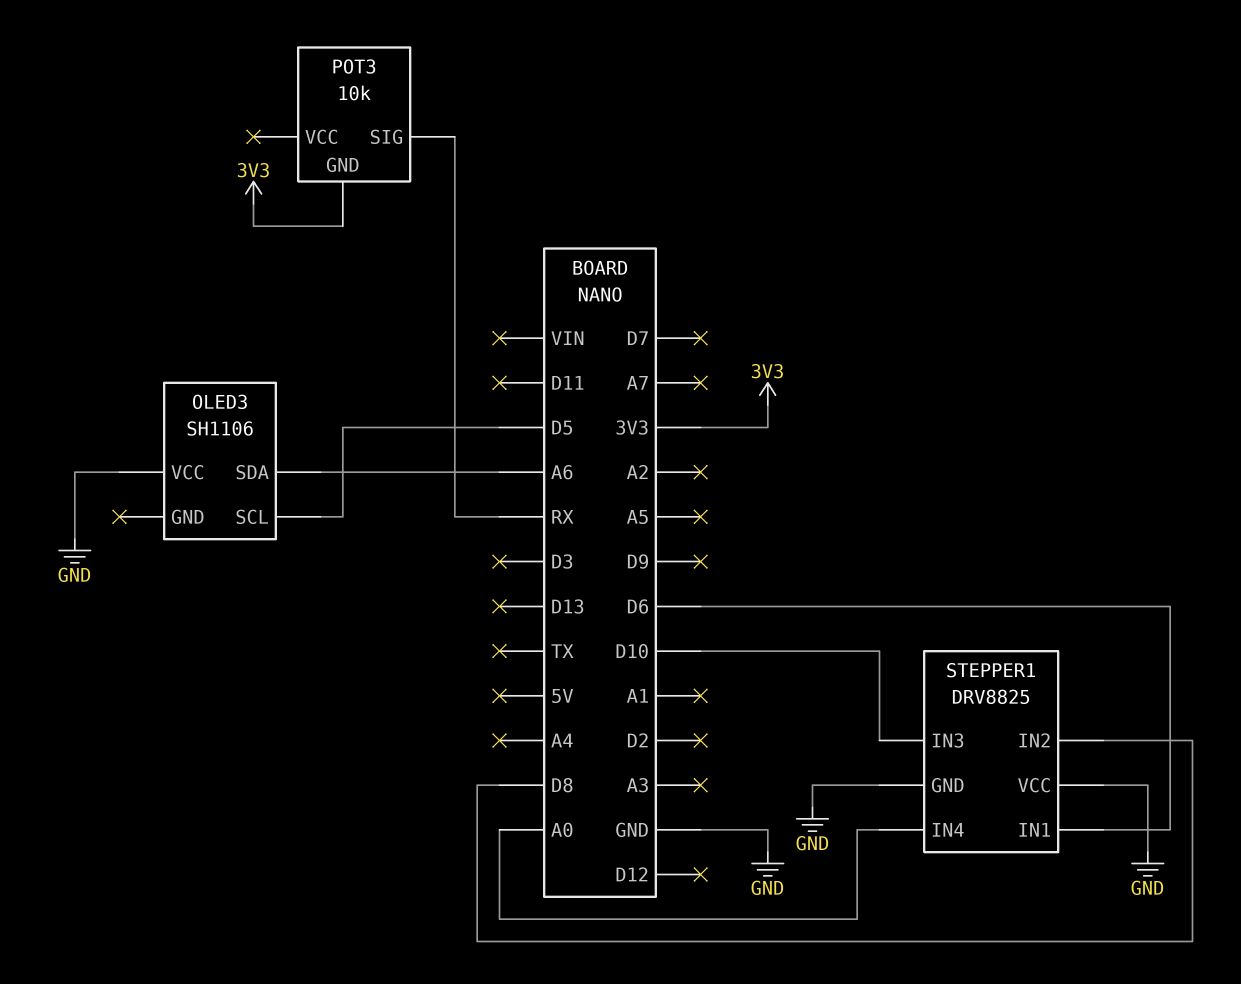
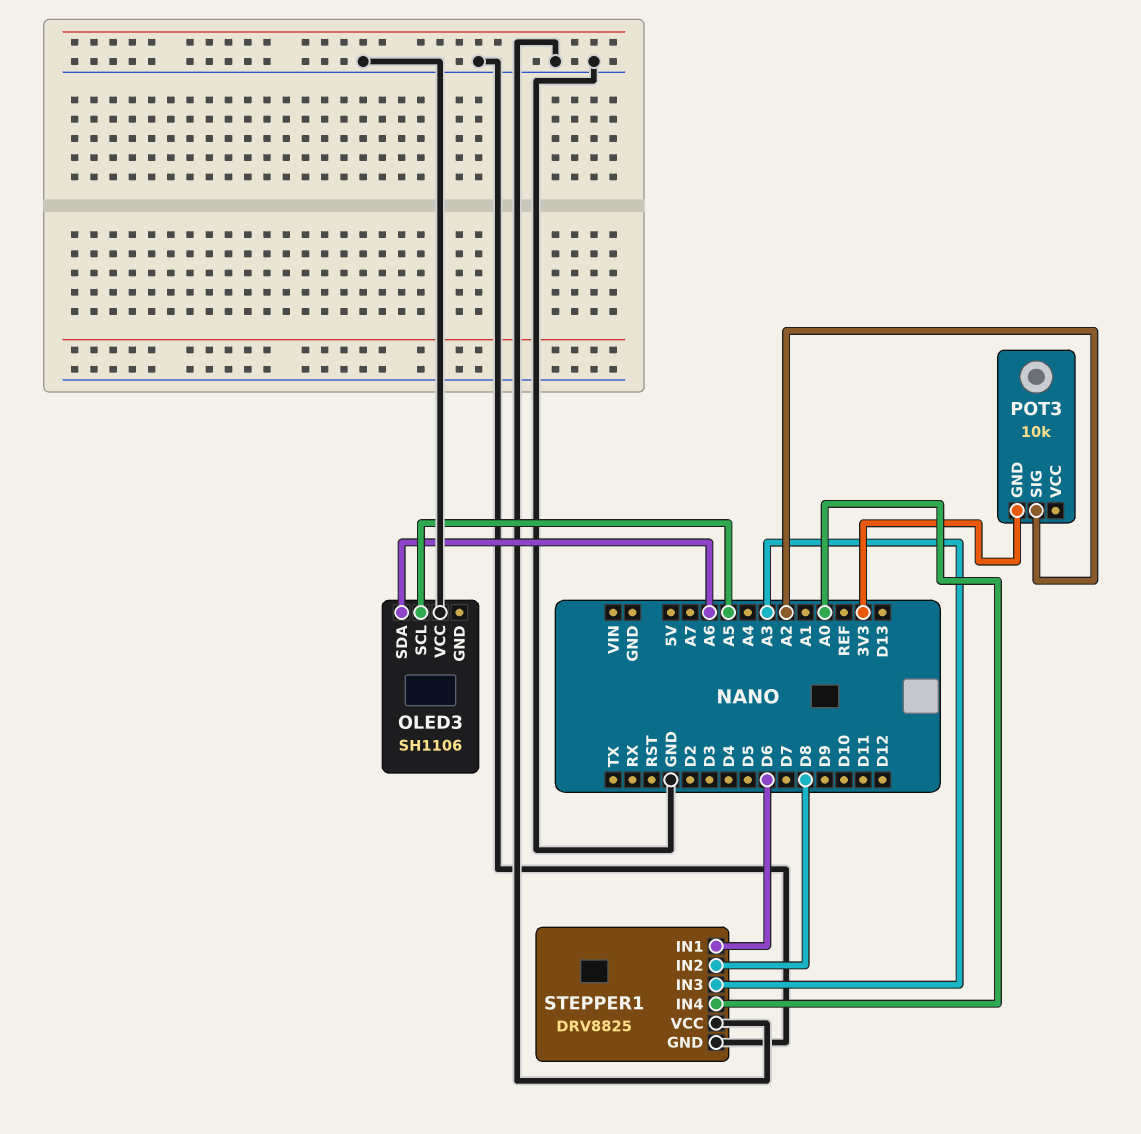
OLED3 pin SCL: D5 -> A5
POT3 pin SIG: RX -> A2
STEPPER1 pin IN3: D10 -> A3

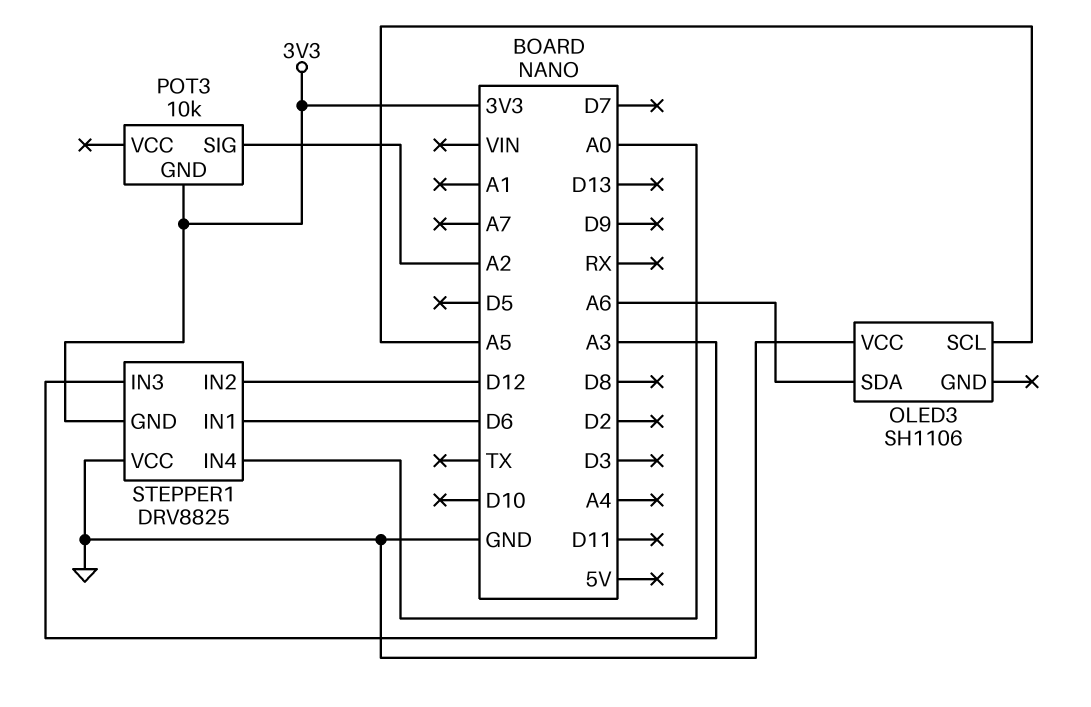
STEPPER1 pin GND: GND -> 3V3
STEPPER1 pin IN2: D8 -> D12

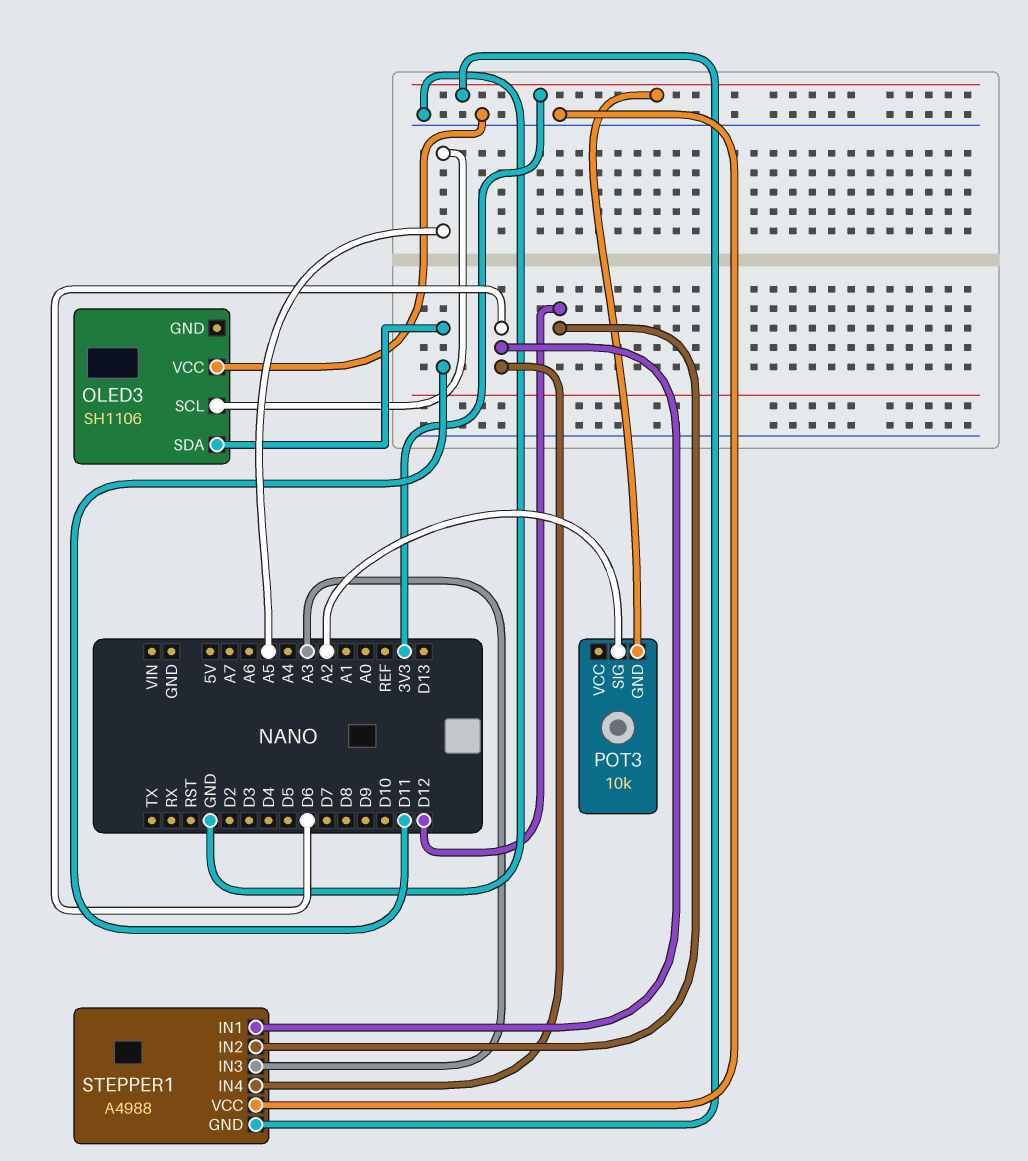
OLED3 pin SDA: A6 -> D11
STEPPER1: DRV8825 -> A4988
STEPPER1 pin IN4: A0 -> D6

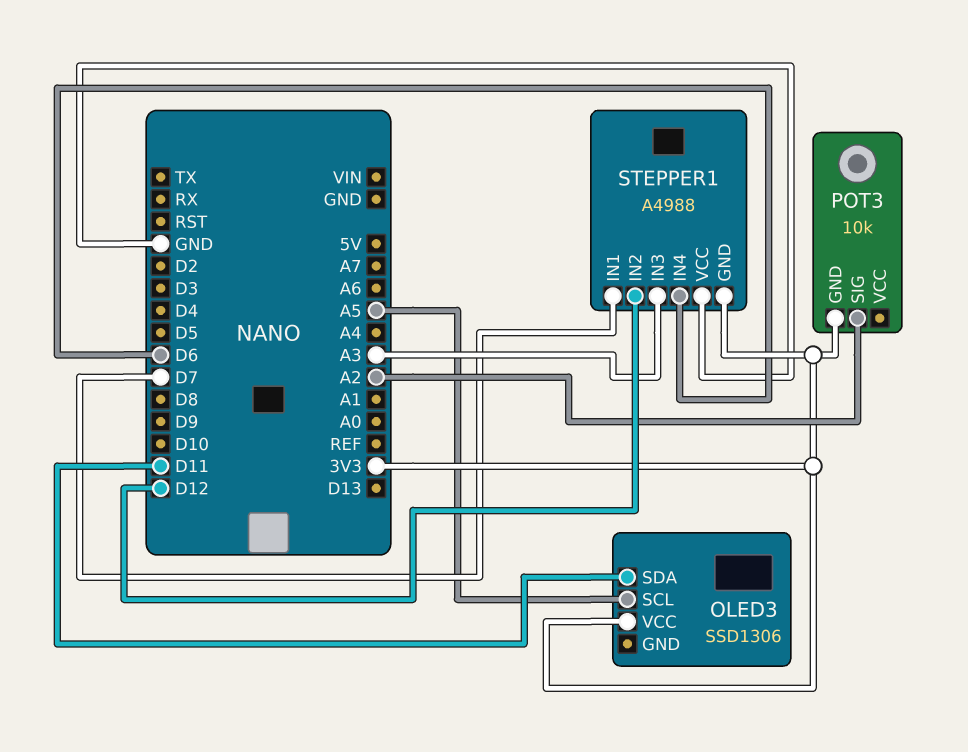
OLED3: SH1106 -> SSD1306
OLED3 pin VCC: GND -> 3V3
STEPPER1 pin IN1: D6 -> D7

